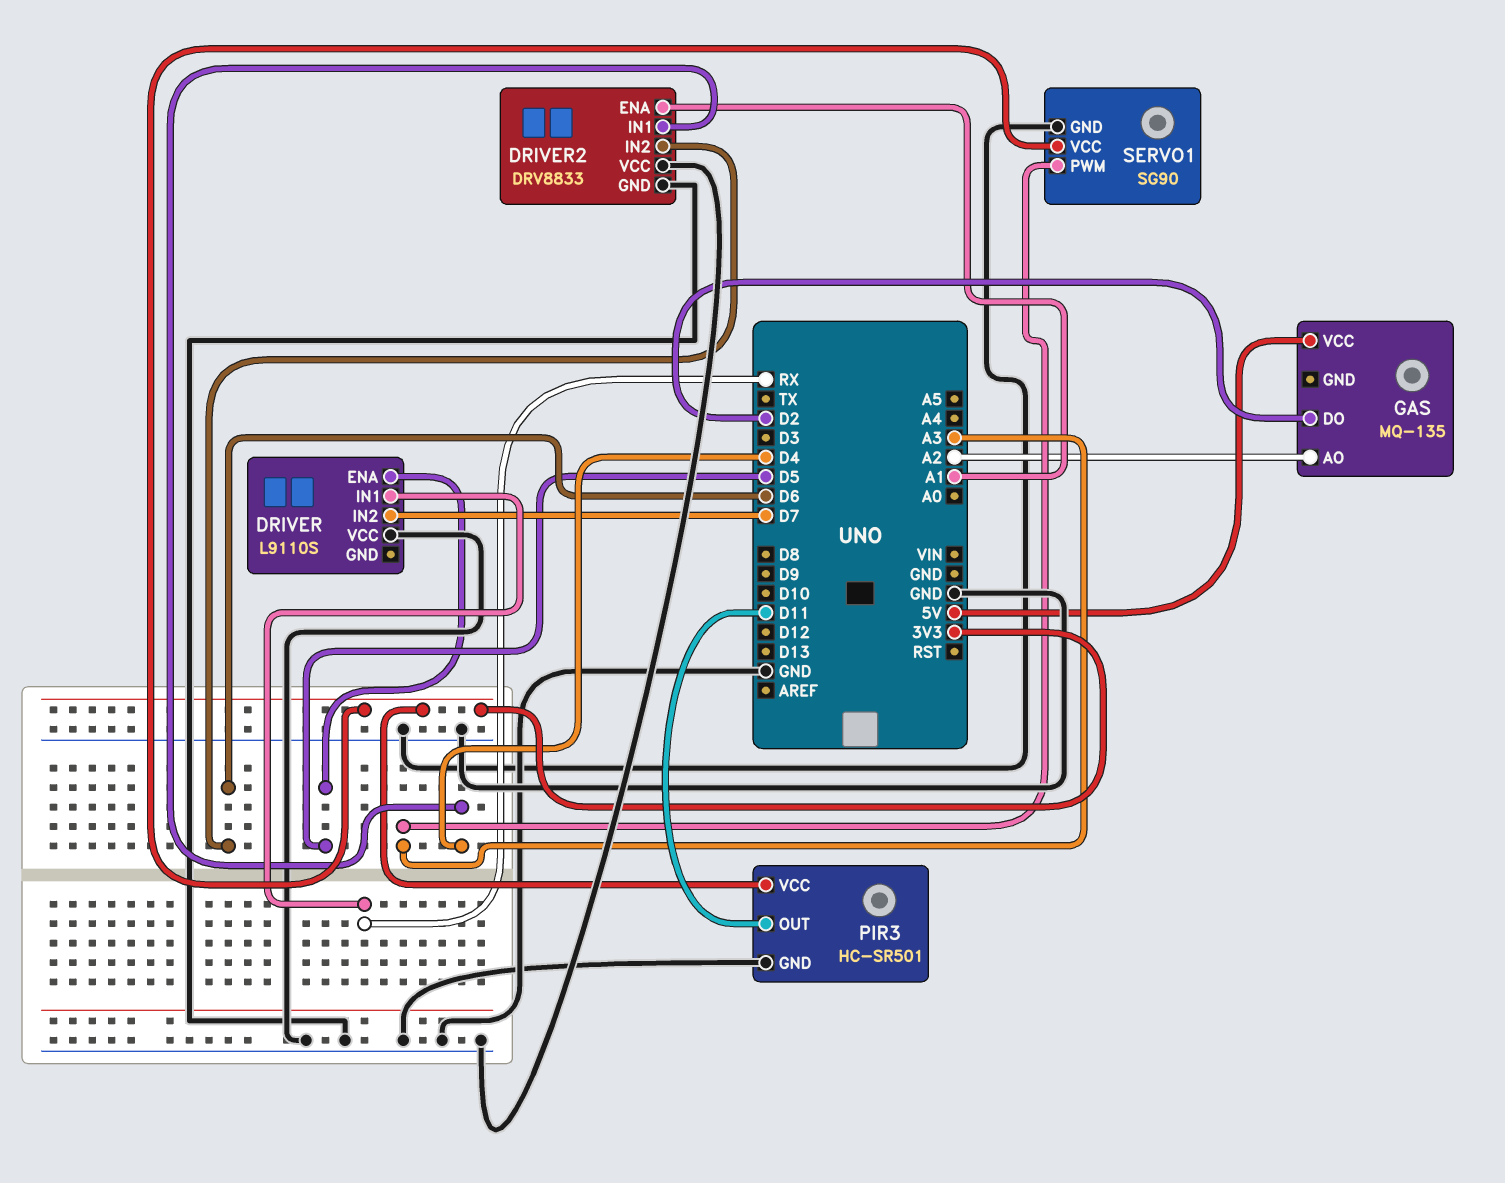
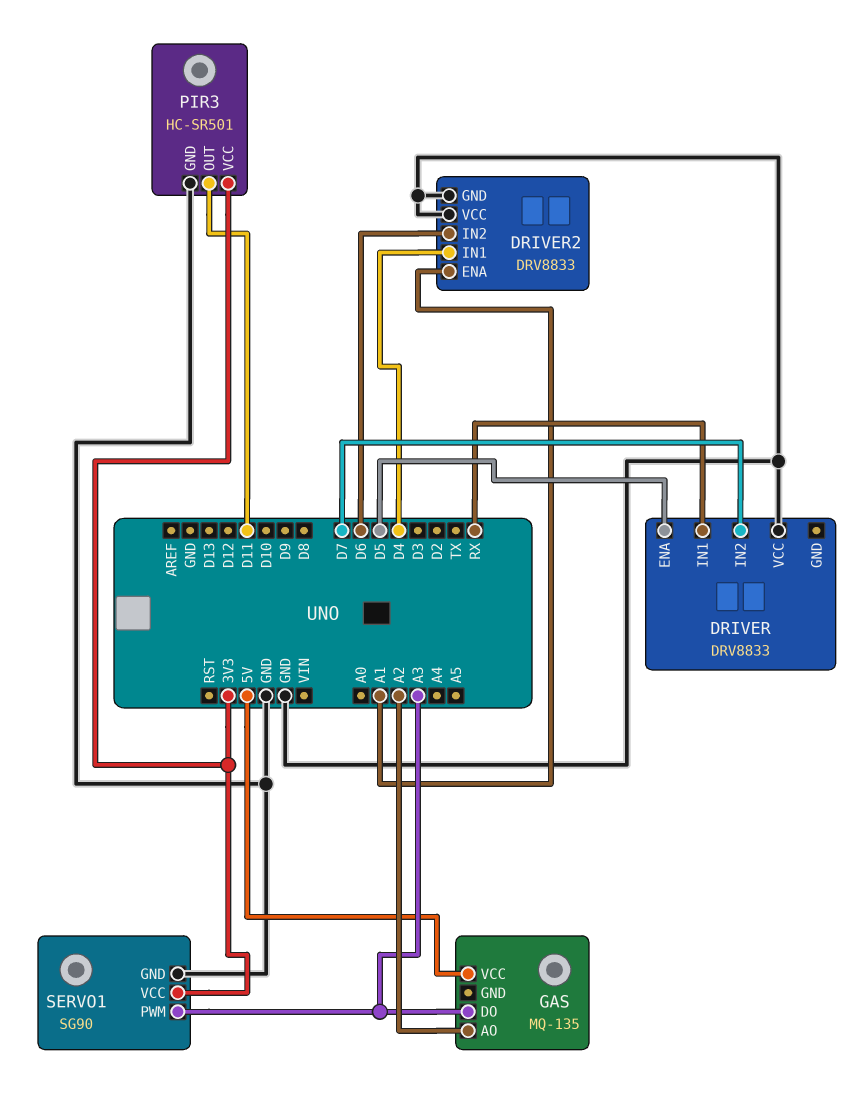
DRIVER: L9110S -> DRV8833
GAS pin DO: D2 -> A3

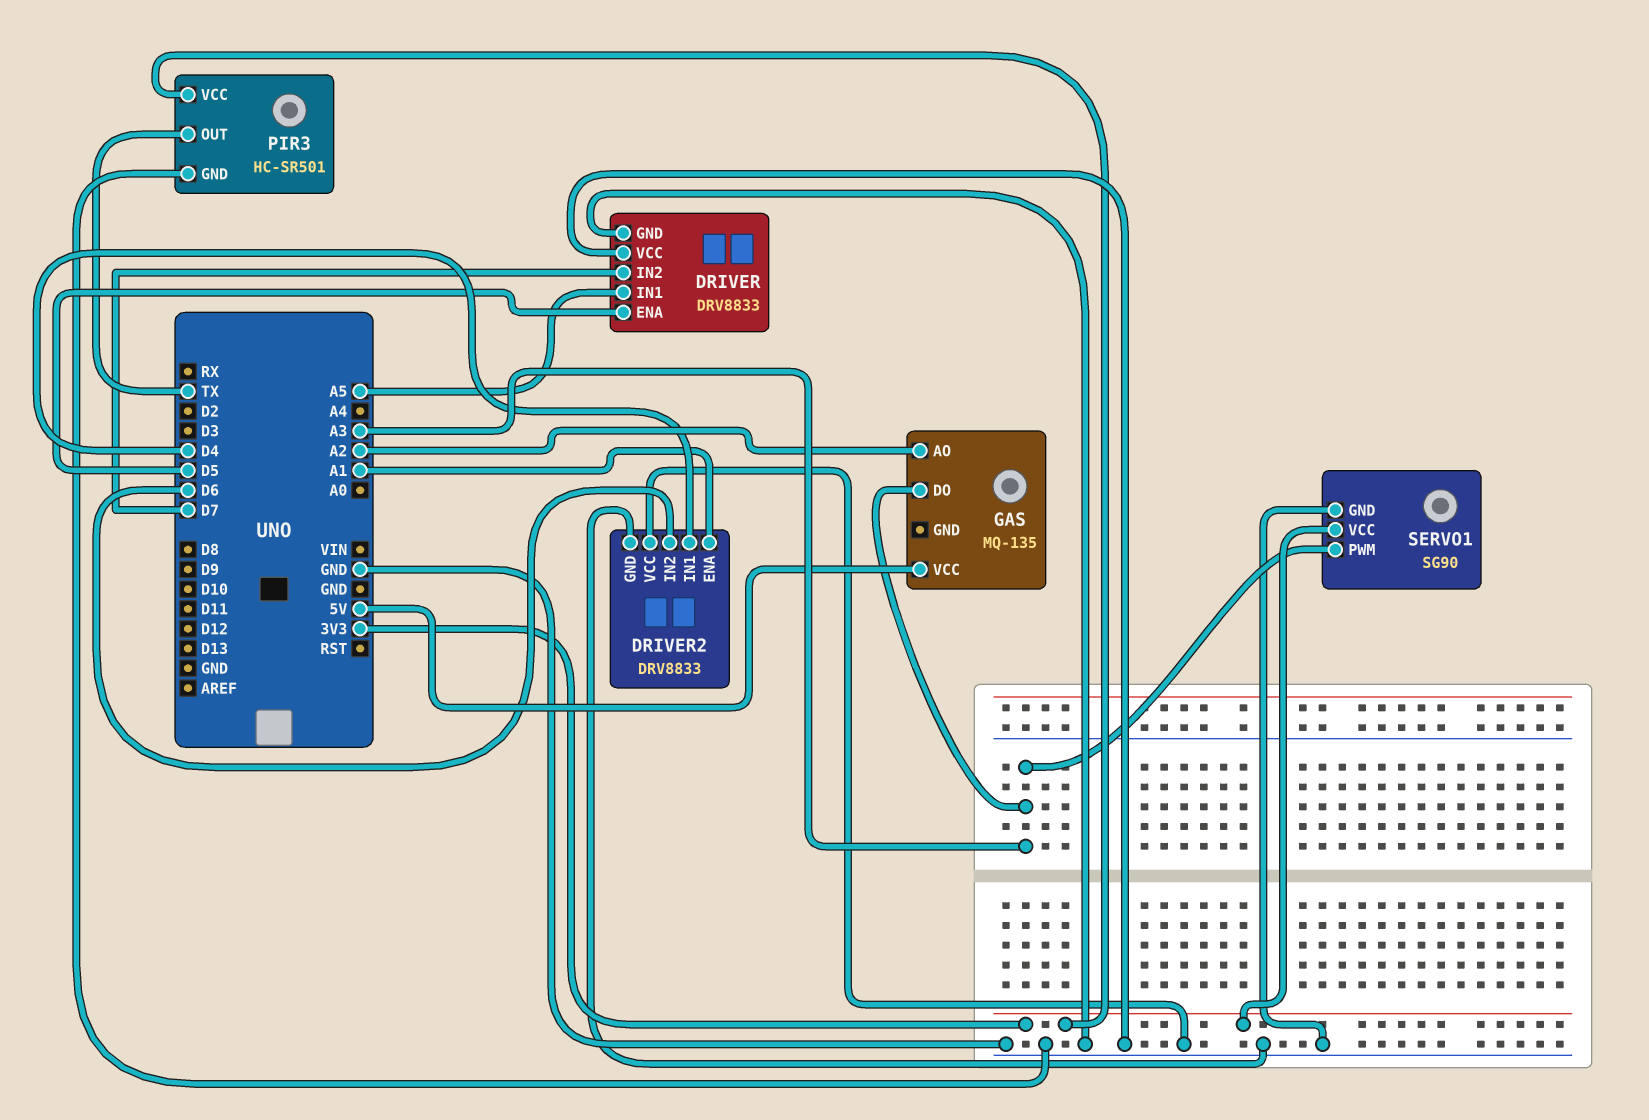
DRIVER pin GND: none -> GND
DRIVER pin IN1: RX -> A5
PIR3 pin OUT: D11 -> TX

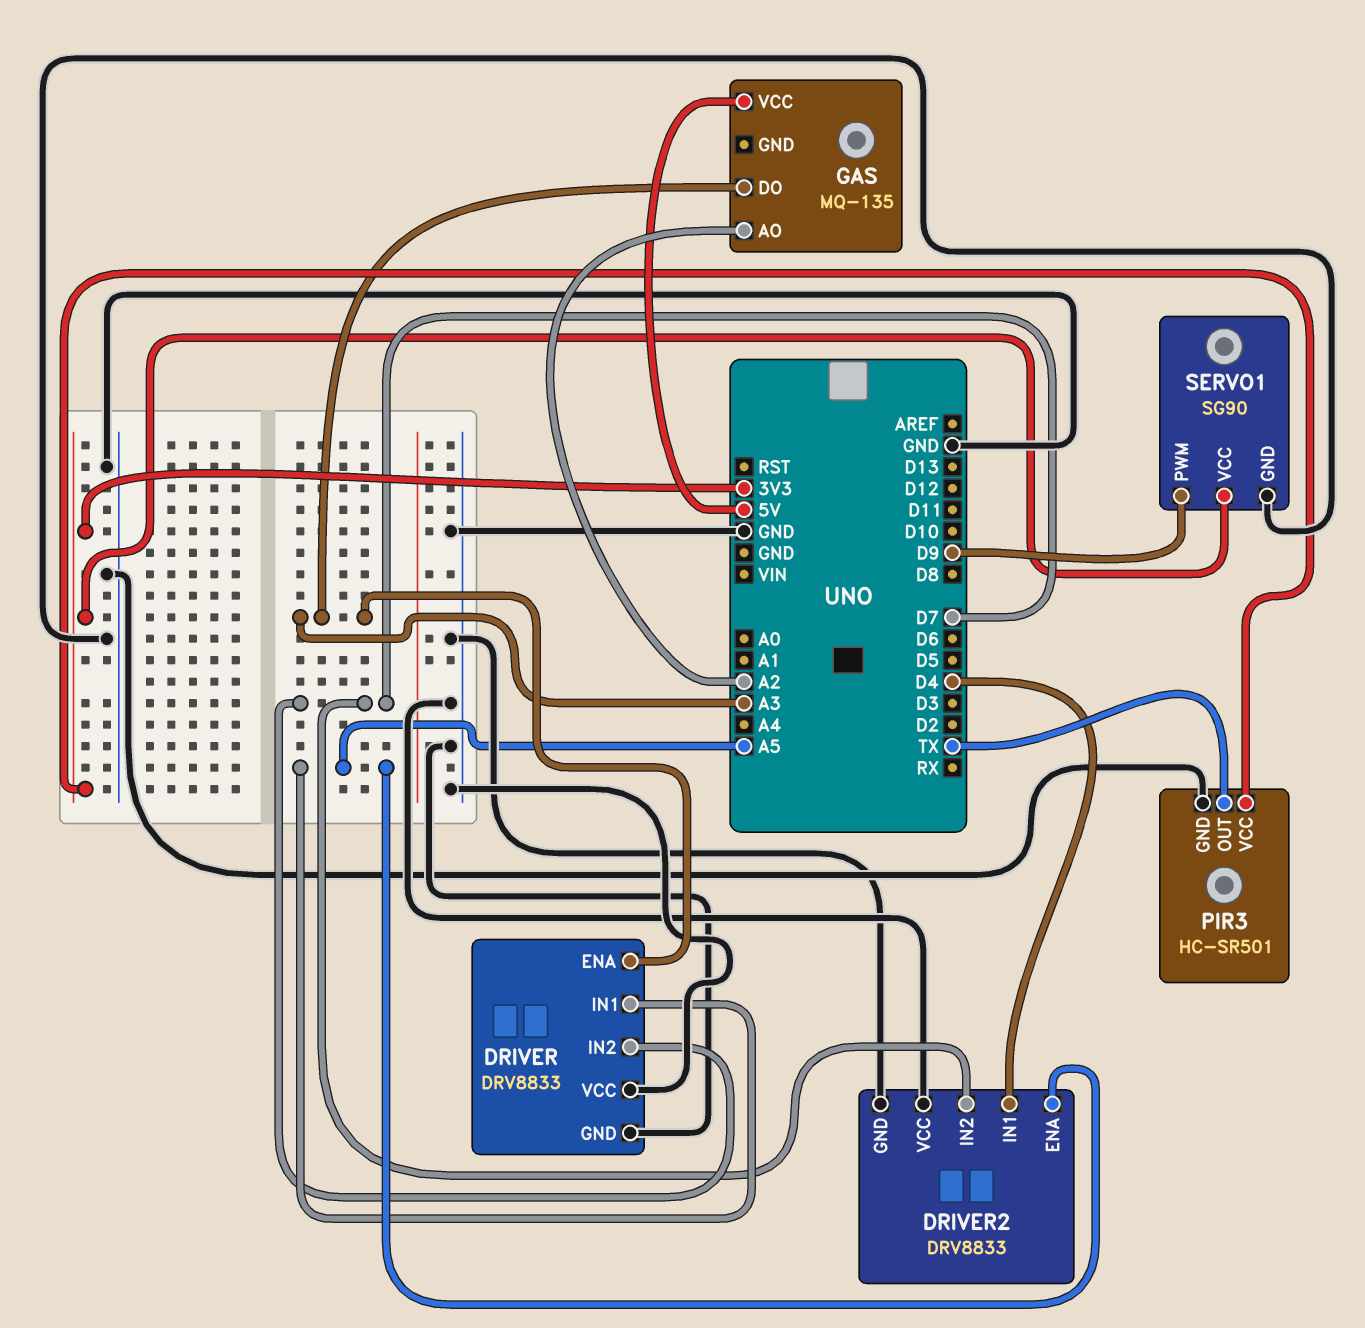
DRIVER pin ENA: D5 -> A3
DRIVER2 pin ENA: A1 -> A5
DRIVER2 pin IN2: D6 -> D7
SERVO1 pin PWM: A3 -> D9

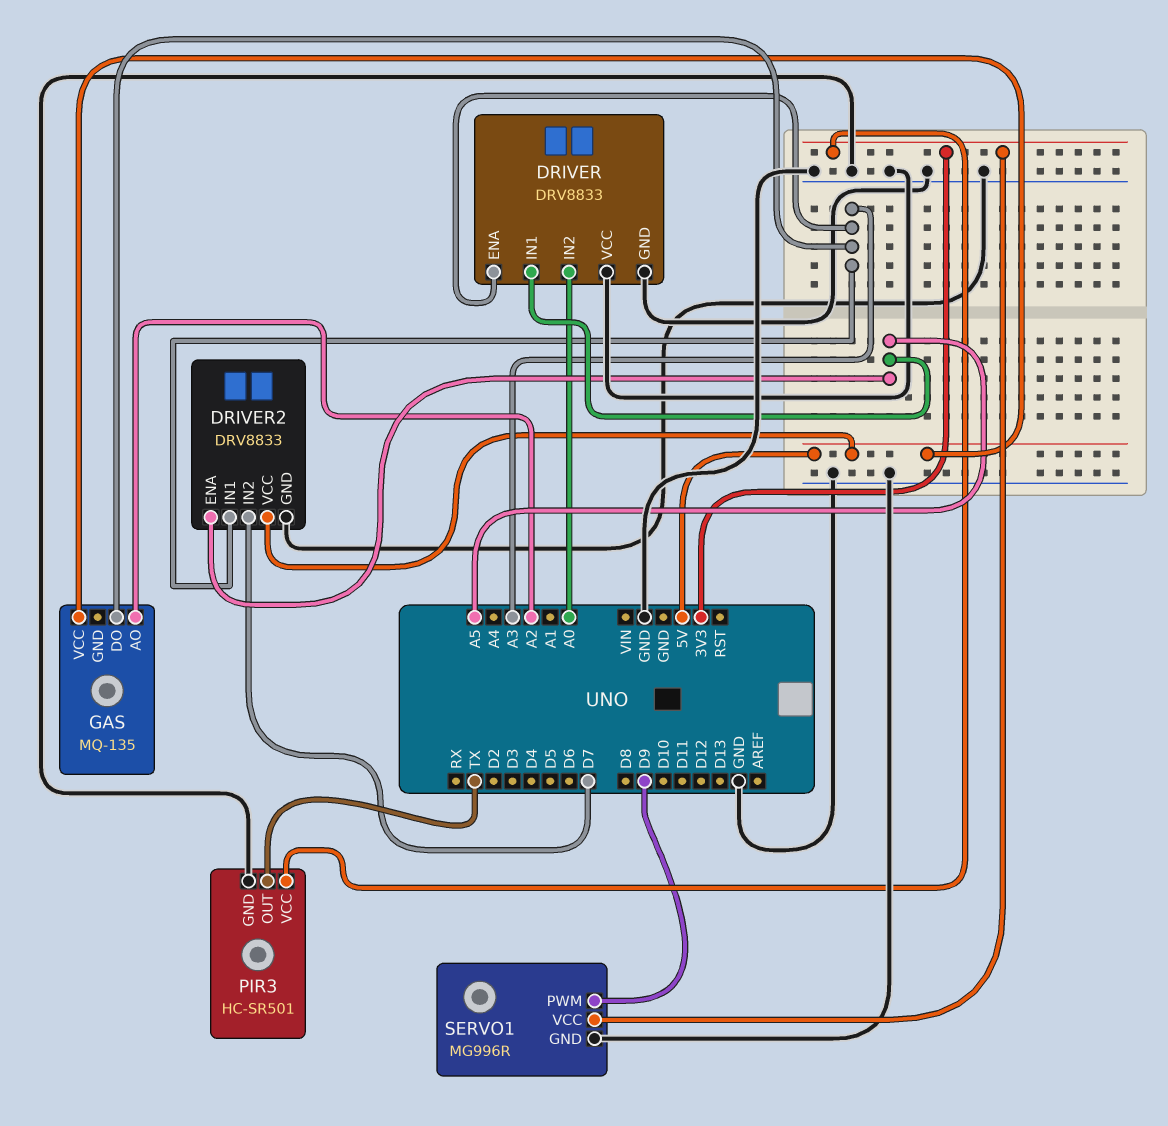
DRIVER pin IN2: D7 -> A0
DRIVER2 pin IN1: D4 -> A3
DRIVER2 pin VCC: GND -> 5V
SERVO1: SG90 -> MG996R

